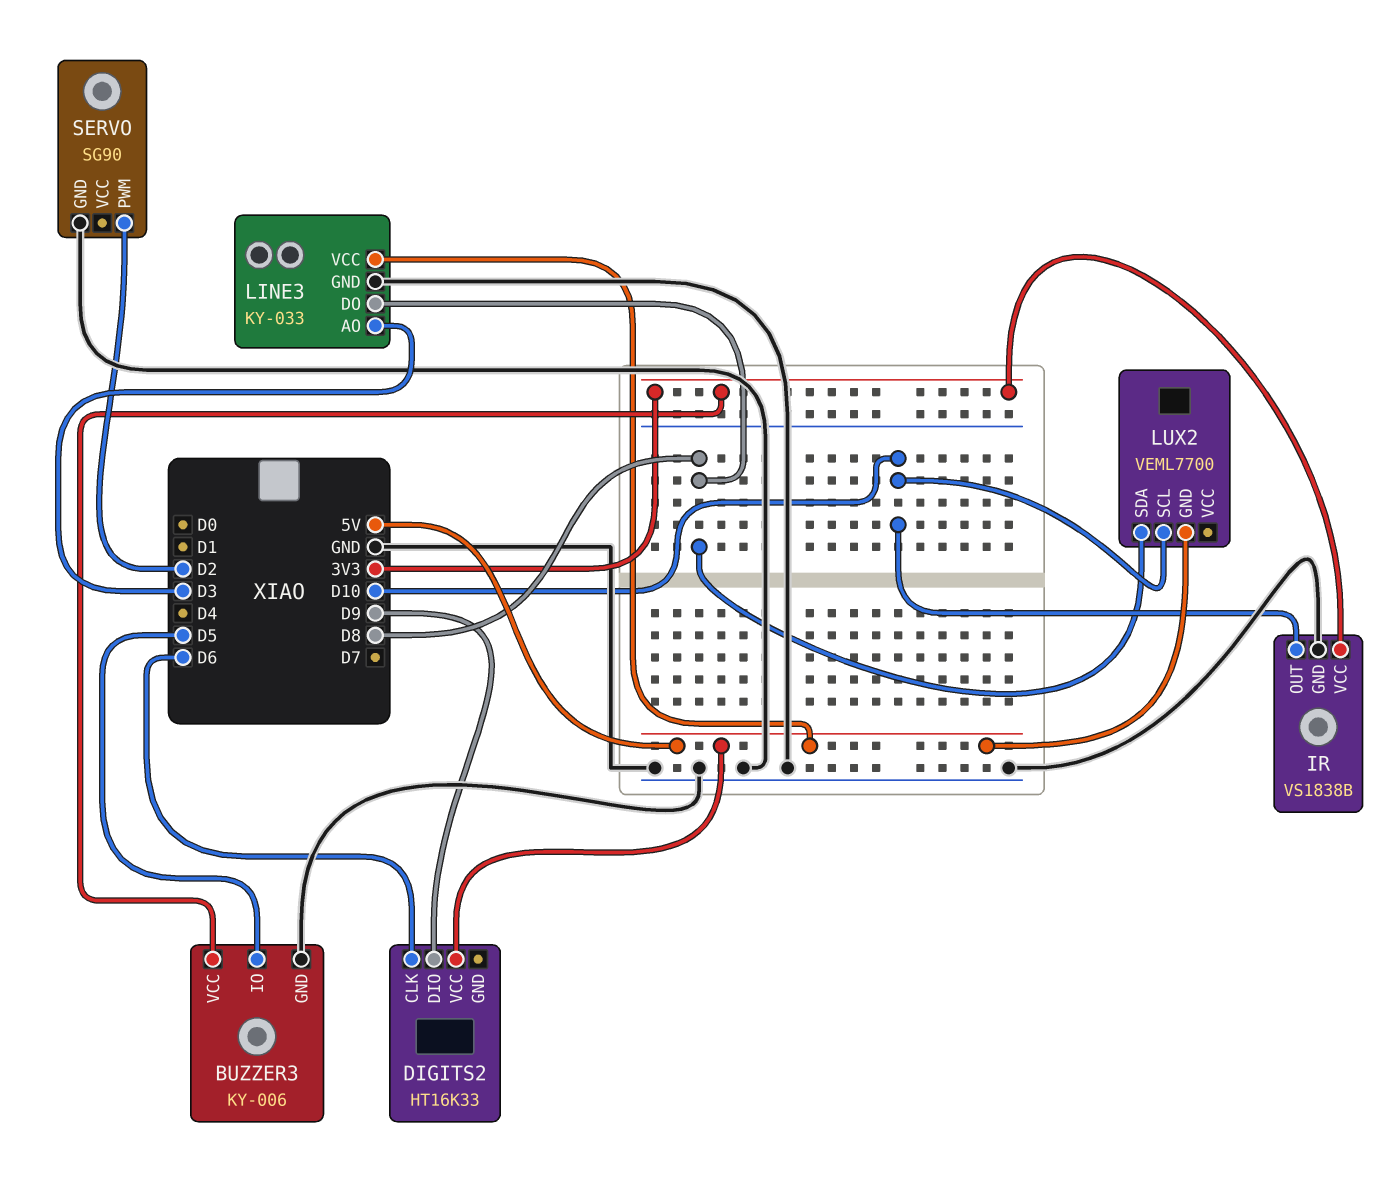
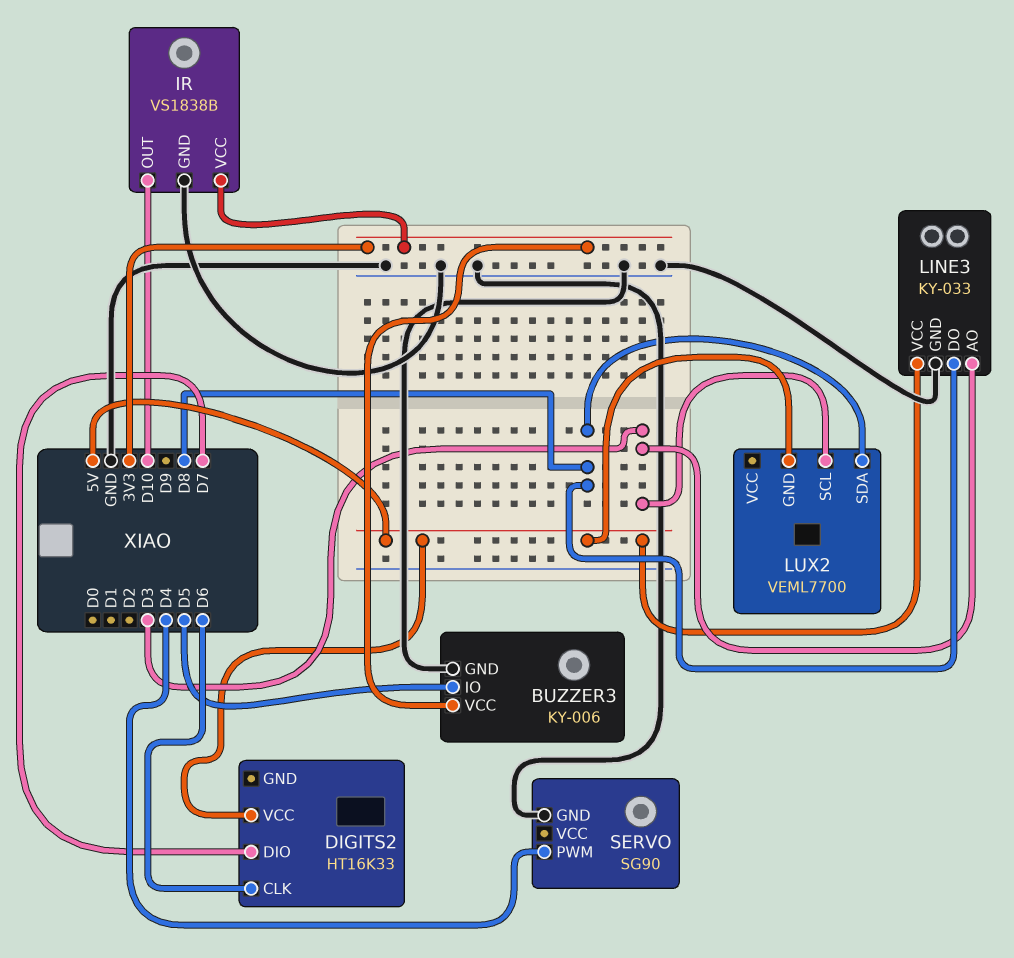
DIGITS2 pin DIO: D9 -> D7
LUX2 pin SCL: D10 -> D3
SERVO pin PWM: D2 -> D4

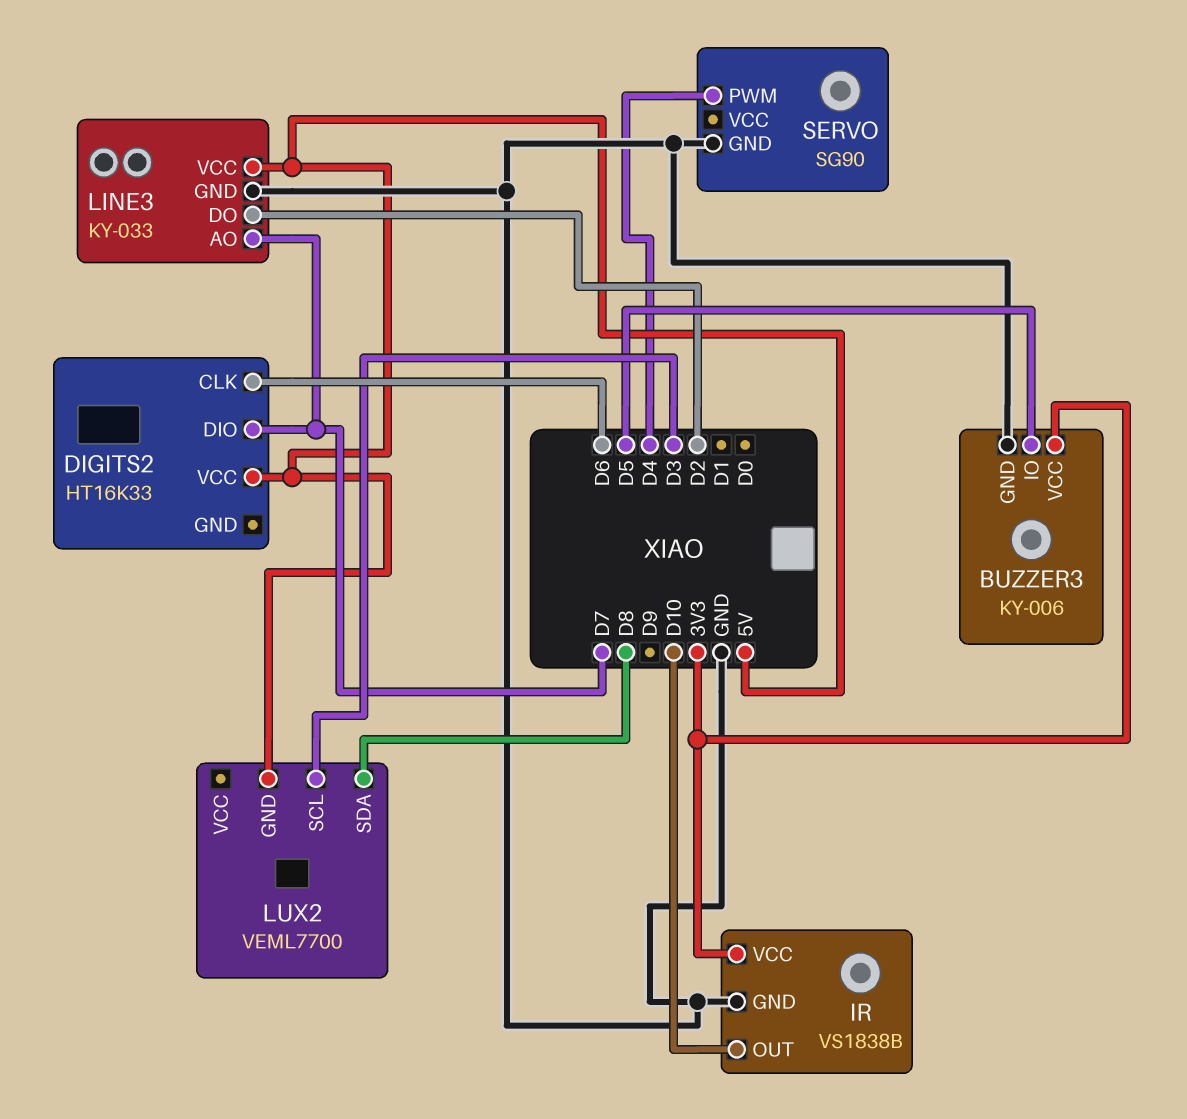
LINE3 pin AO: D3 -> D7
LINE3 pin DO: D8 -> D2

